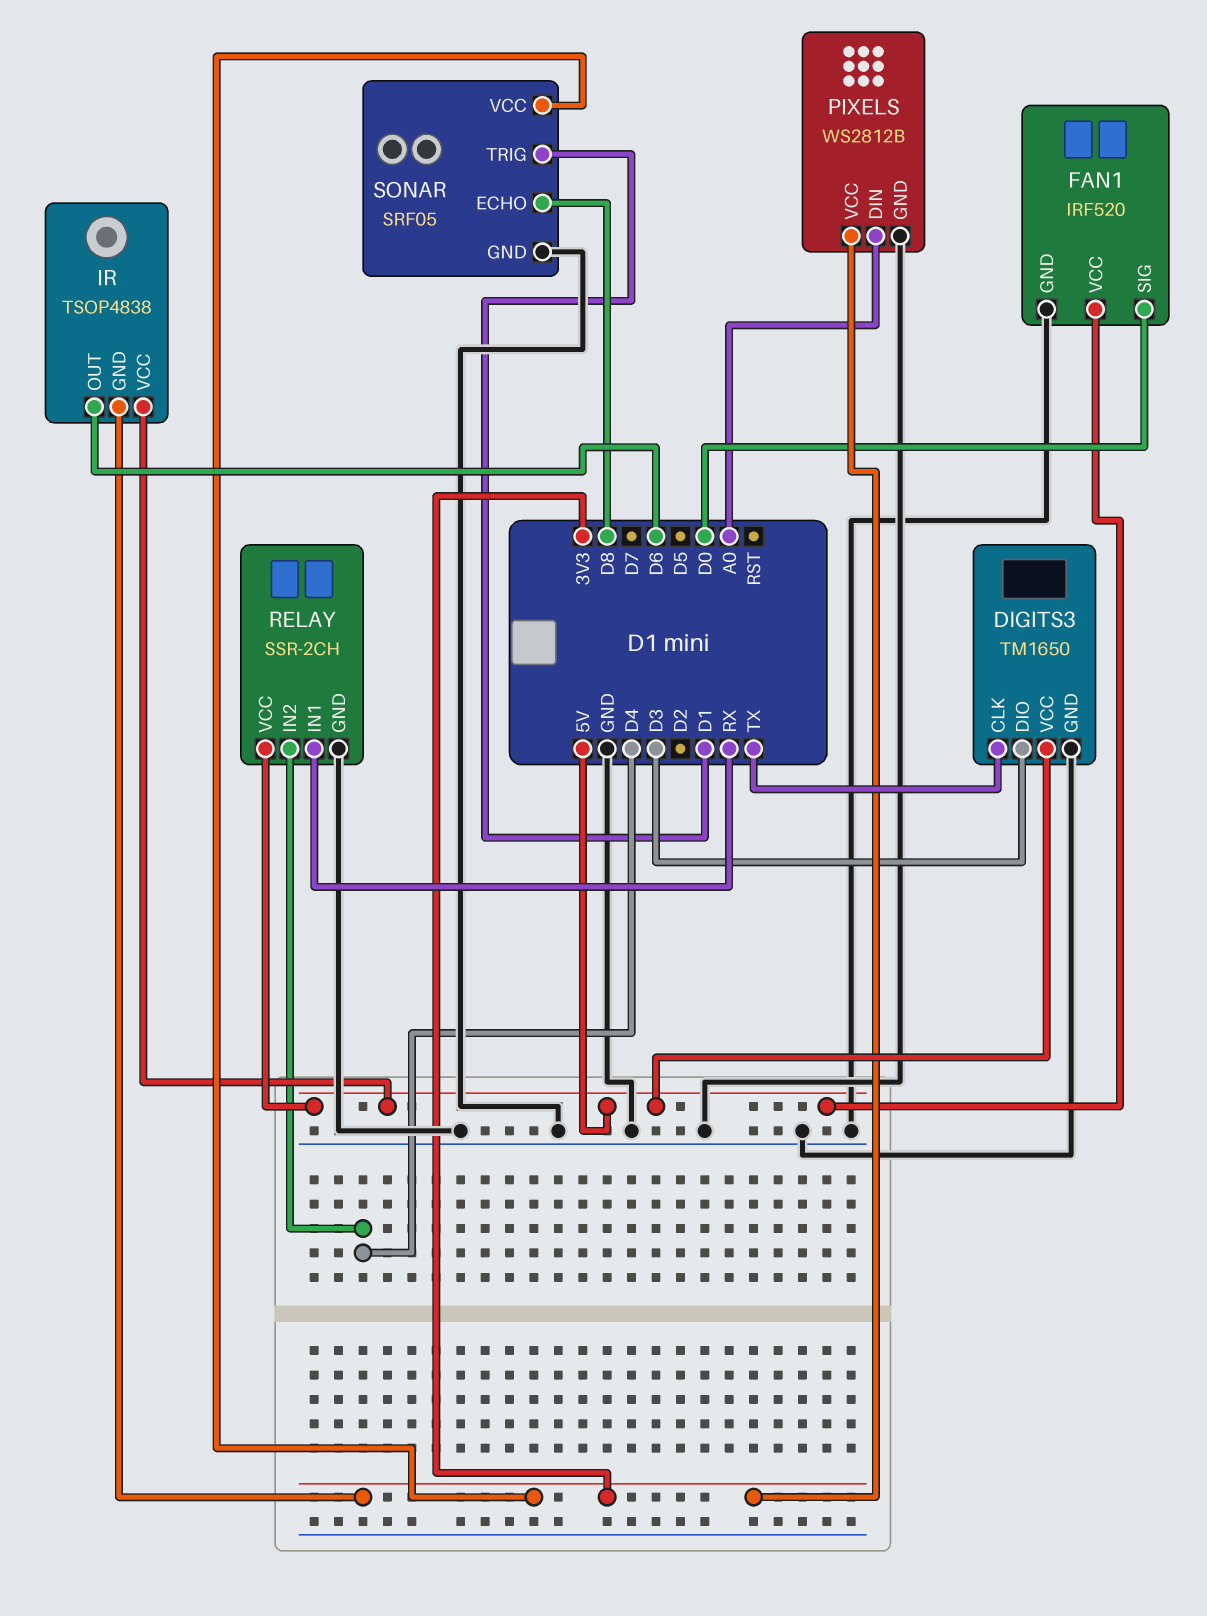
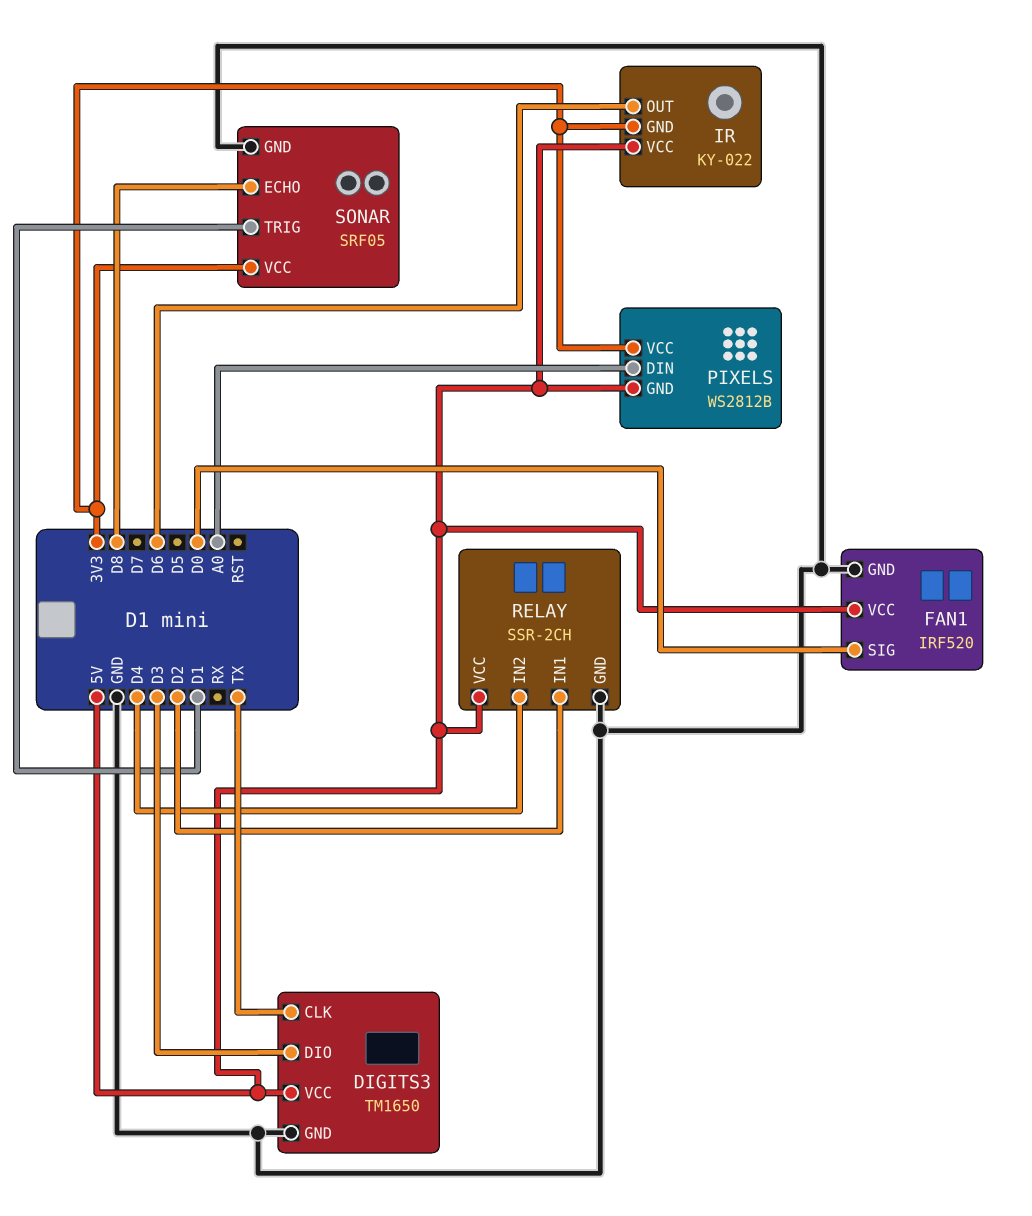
IR: TSOP4838 -> KY-022
PIXELS pin GND: GND -> 5V
RELAY pin IN1: RX -> D2

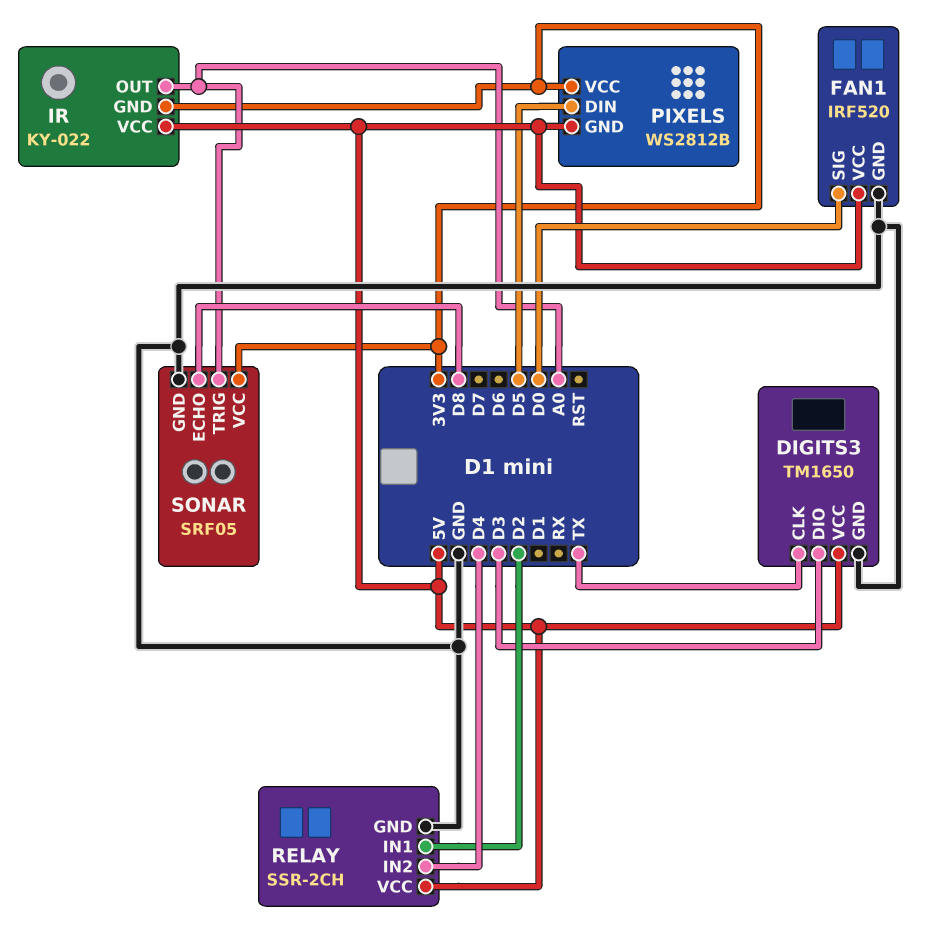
IR pin OUT: D6 -> A0
PIXELS pin DIN: A0 -> D5
SONAR pin TRIG: D1 -> A0

